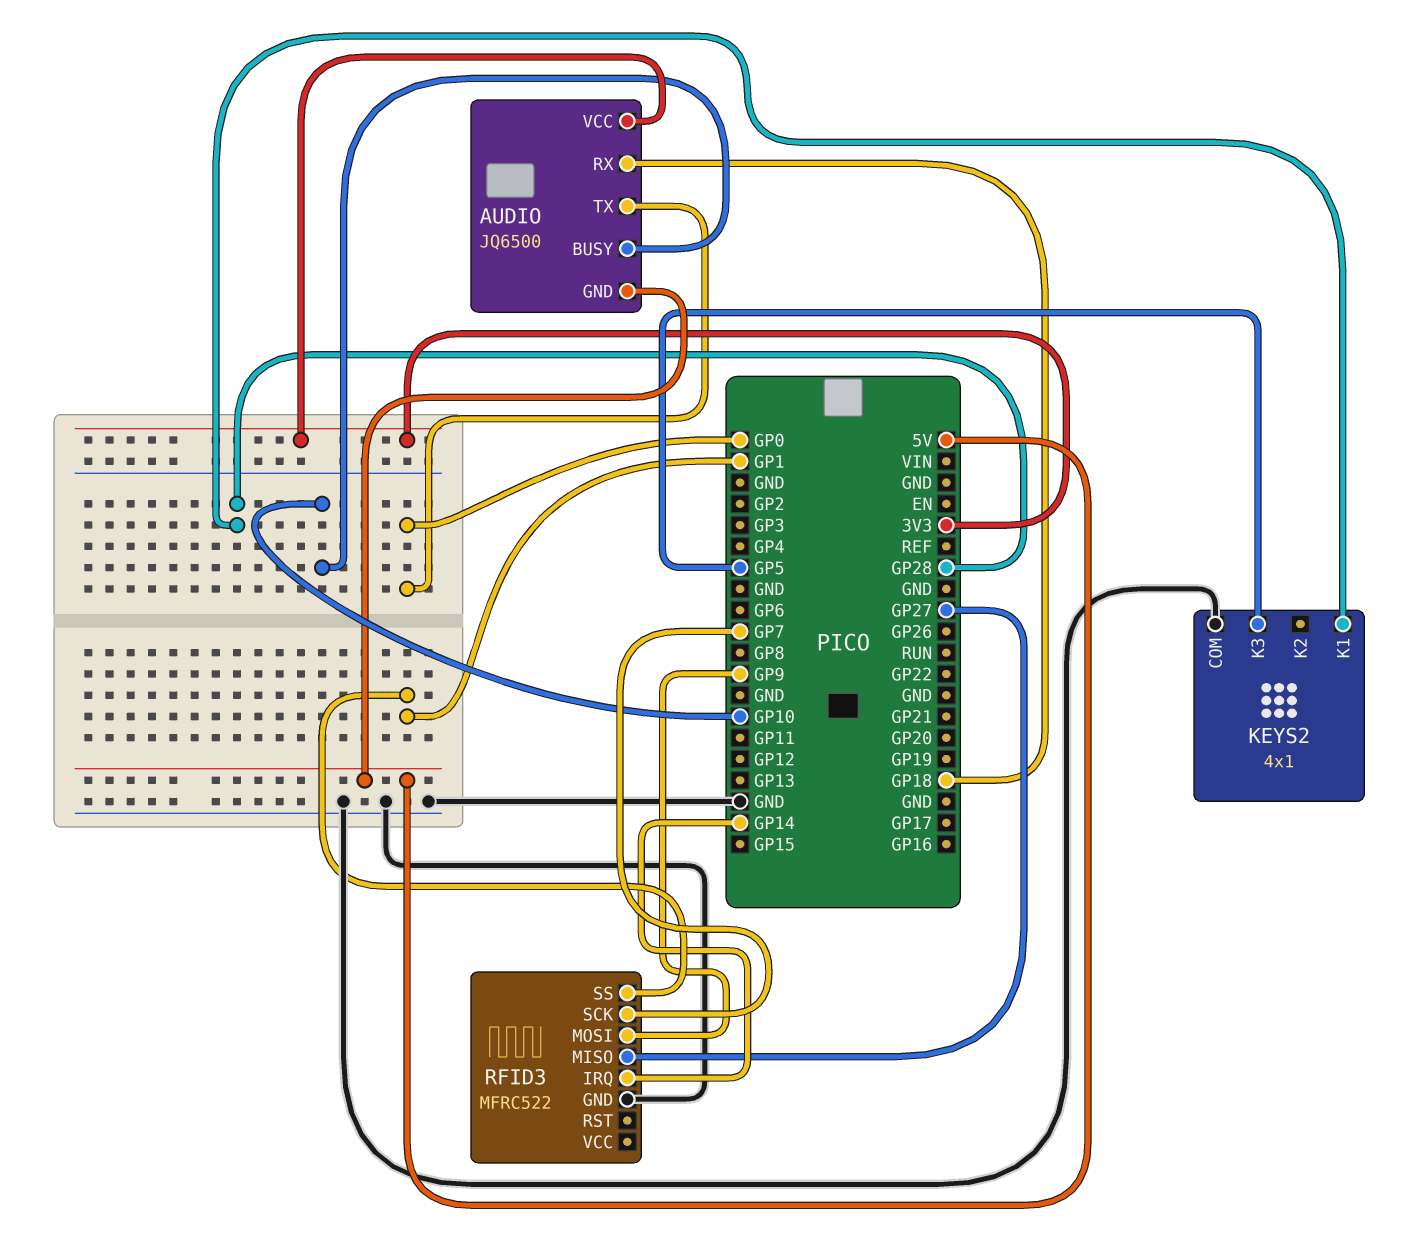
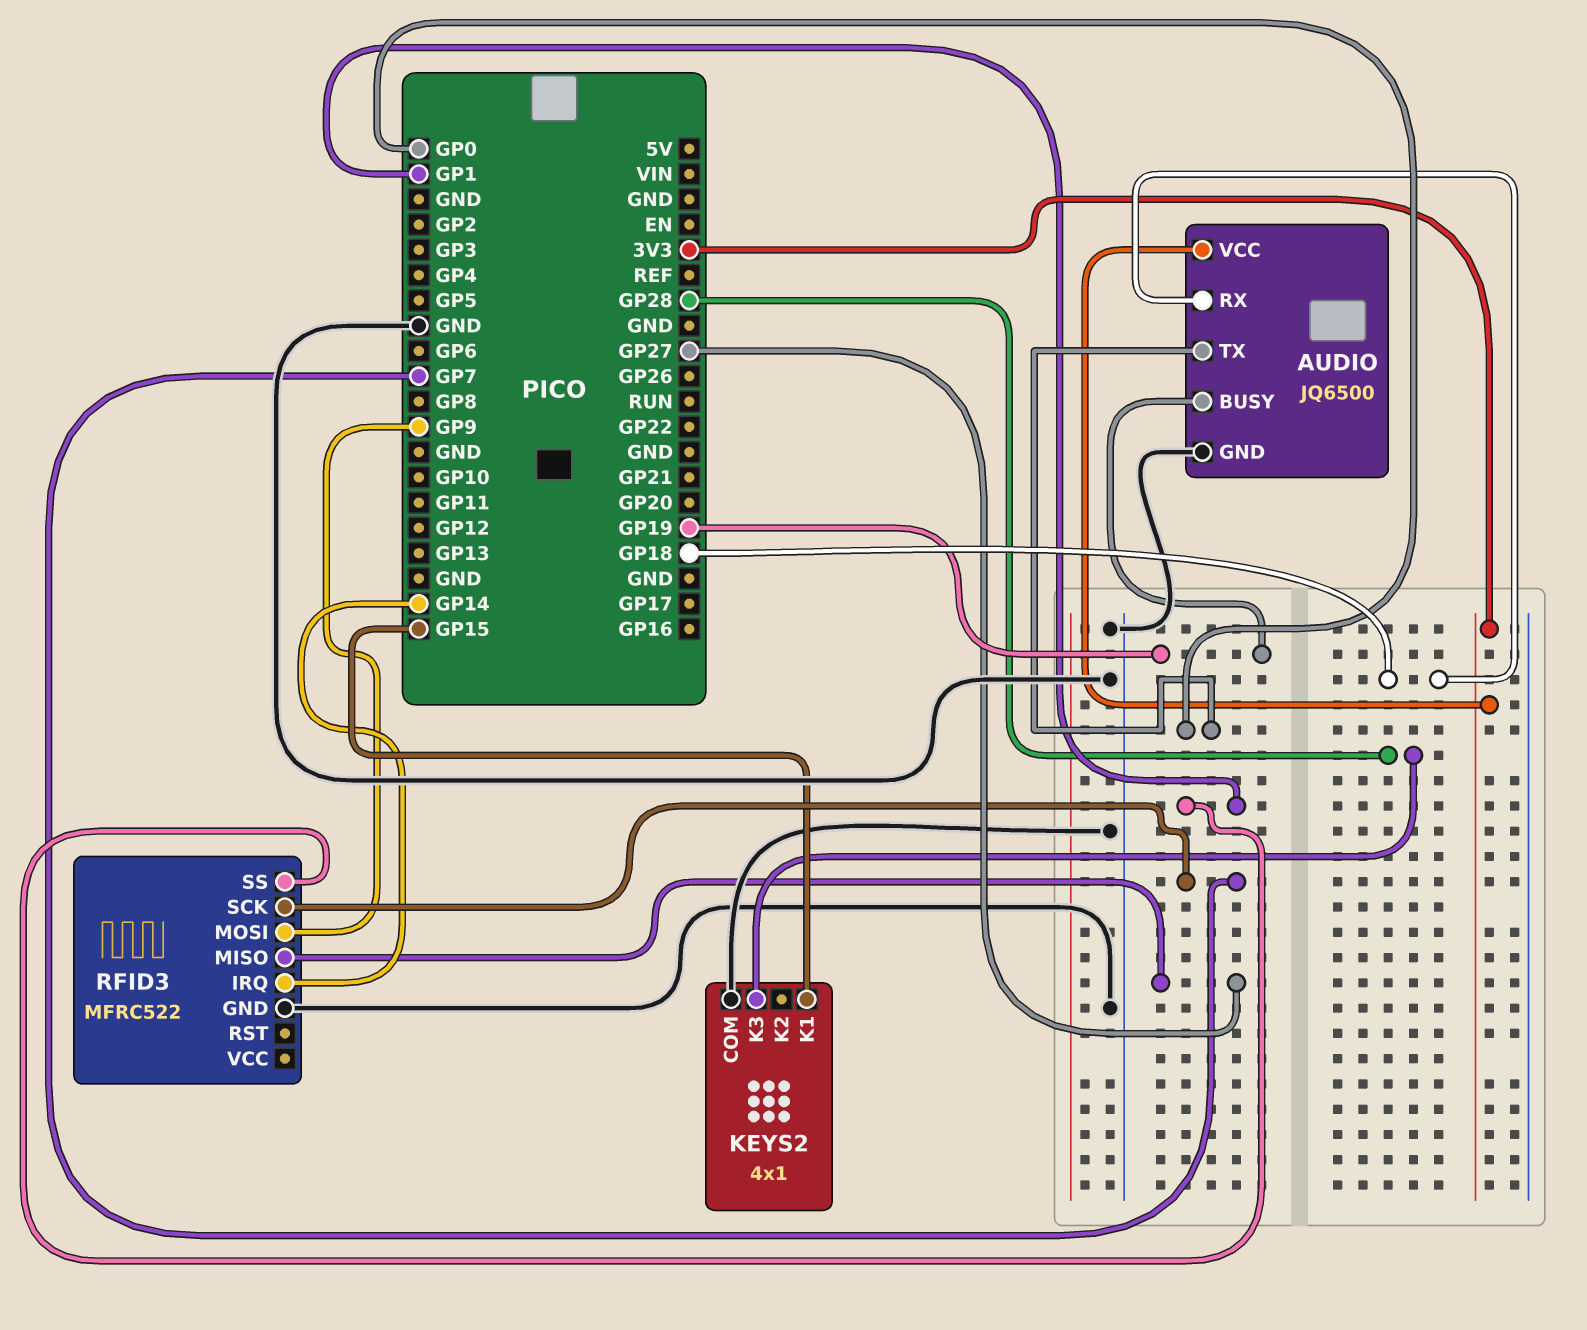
AUDIO pin BUSY: GP10 -> GP19
AUDIO pin GND: 5V -> GND
KEYS2 pin K1: GP28 -> GP15
KEYS2 pin K3: GP5 -> GP28

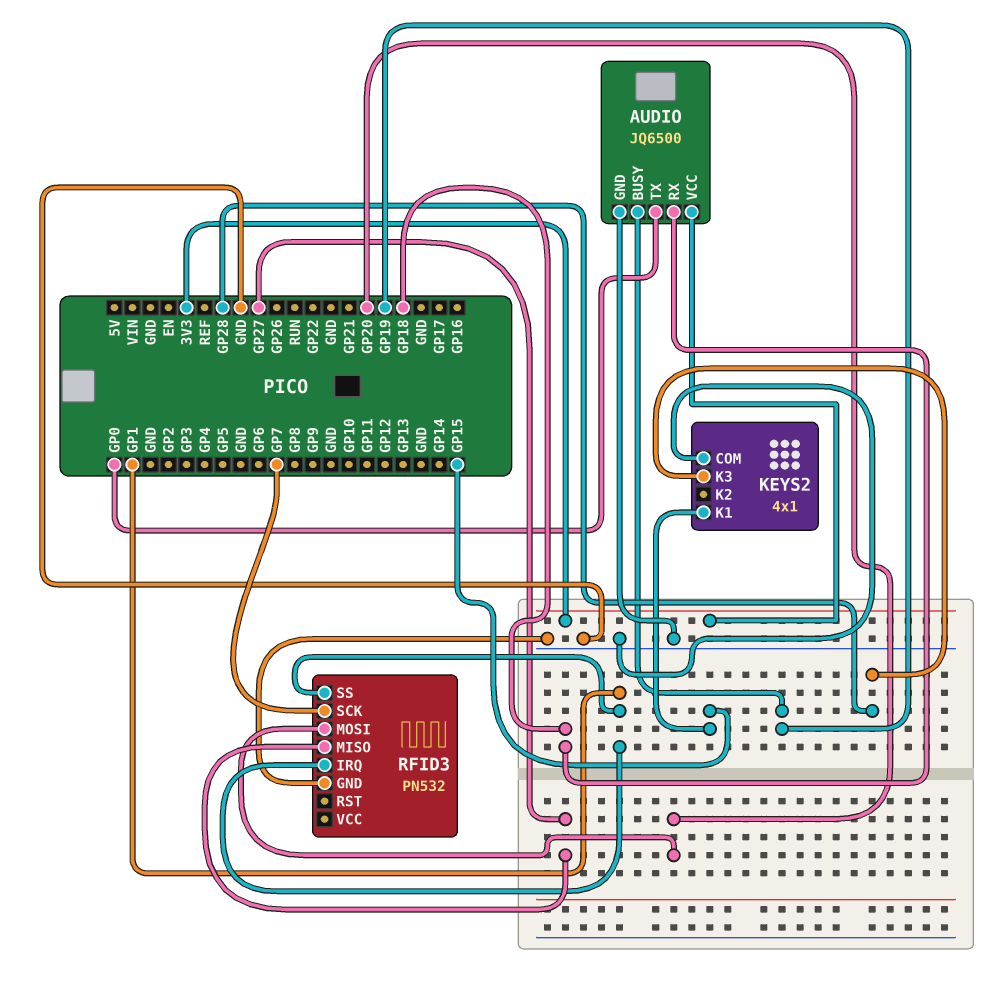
RFID3: MFRC522 -> PN532
RFID3 pin IRQ: GP14 -> GP1
RFID3 pin MOSI: GP9 -> GP20

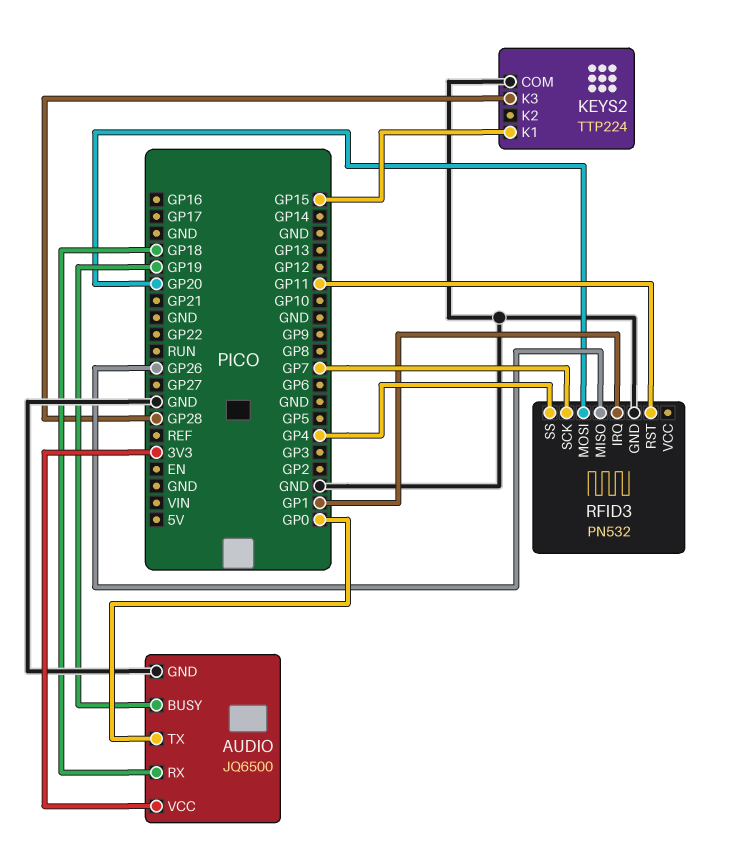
KEYS2: 4x1 -> TTP224
RFID3 pin MISO: GP27 -> GP26
RFID3 pin RST: none -> GP11
RFID3 pin SS: GP1 -> GP4

